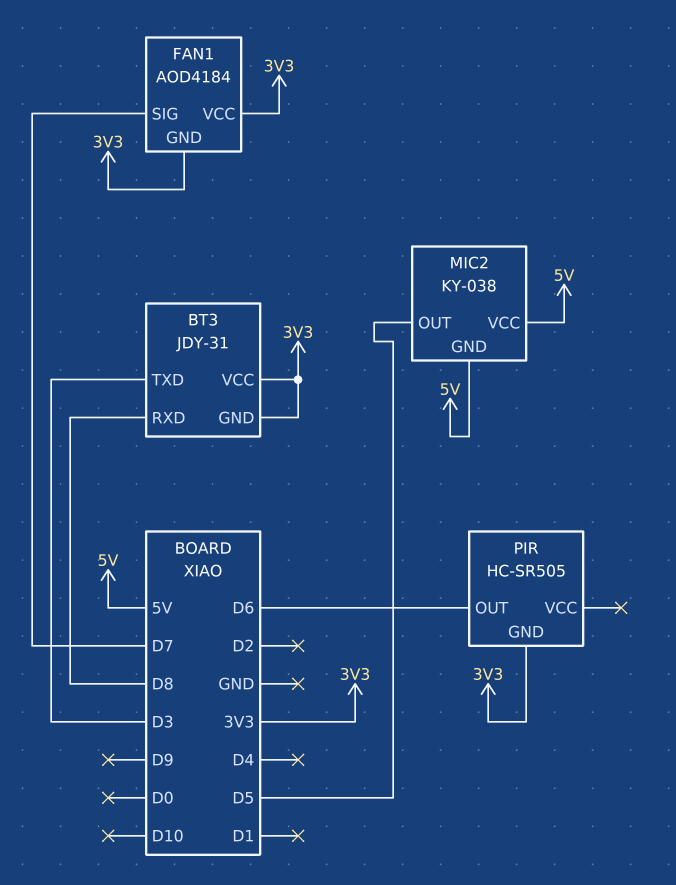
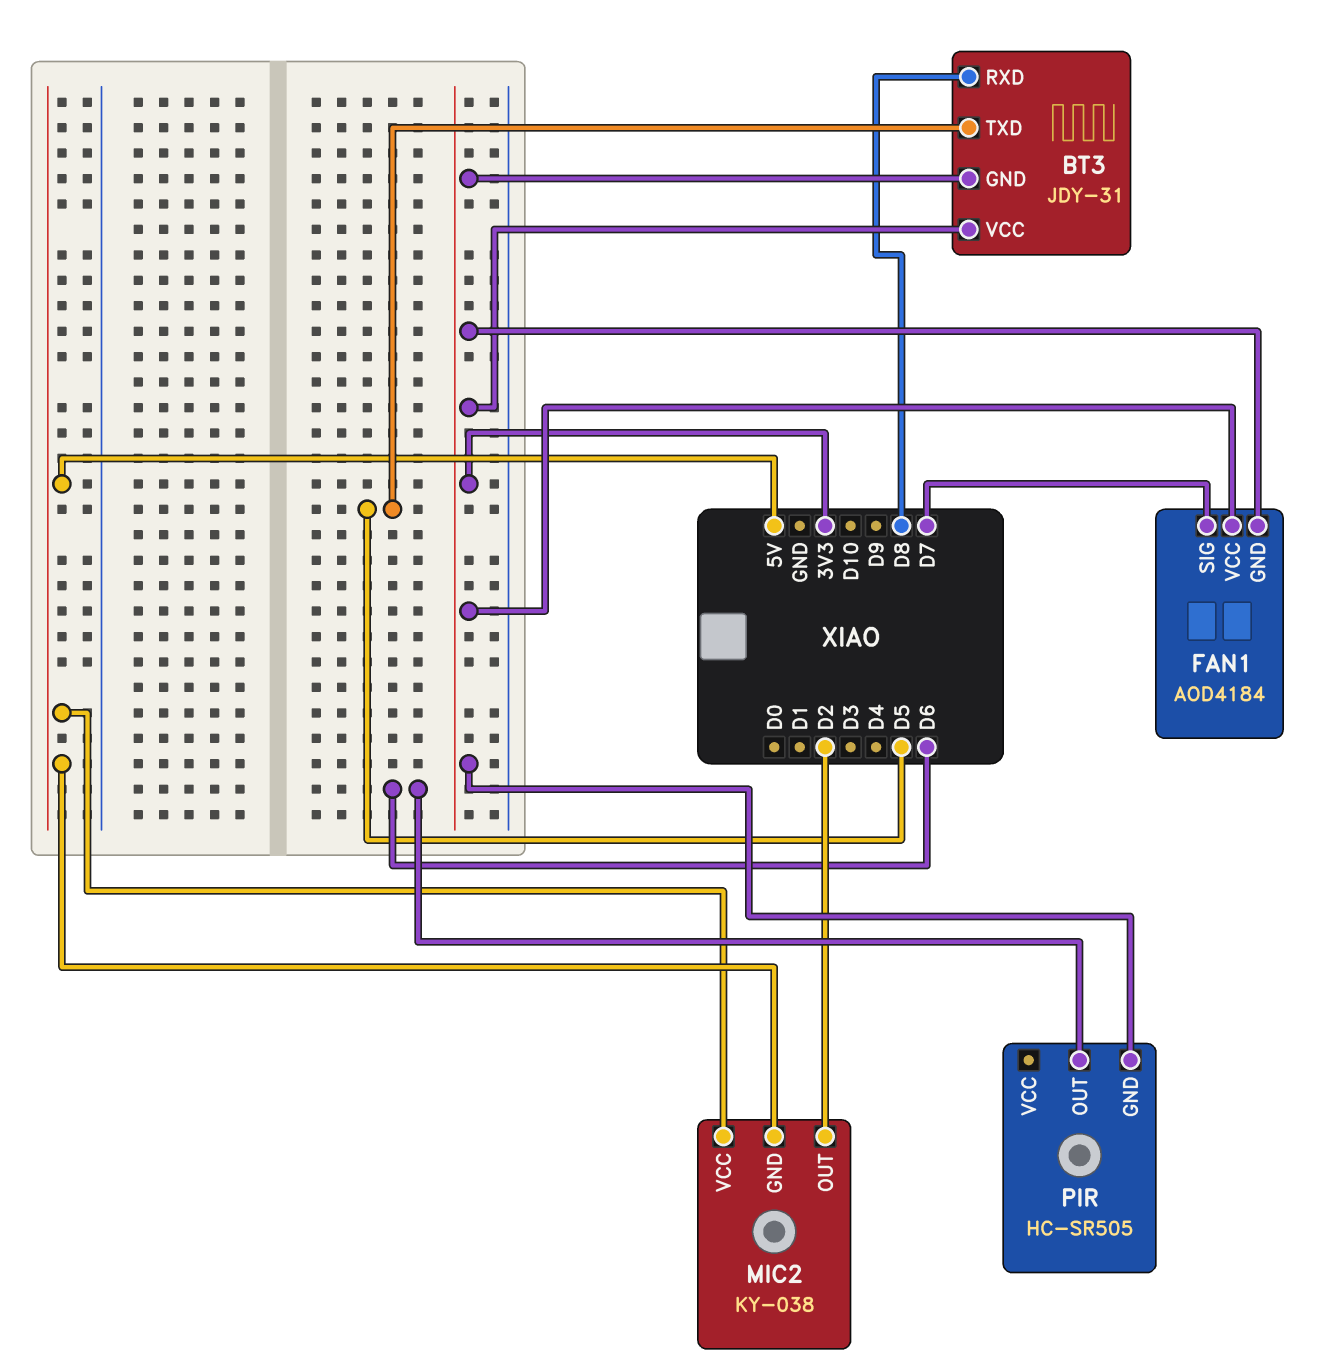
BT3 pin TXD: D3 -> D5
MIC2 pin OUT: D5 -> D2

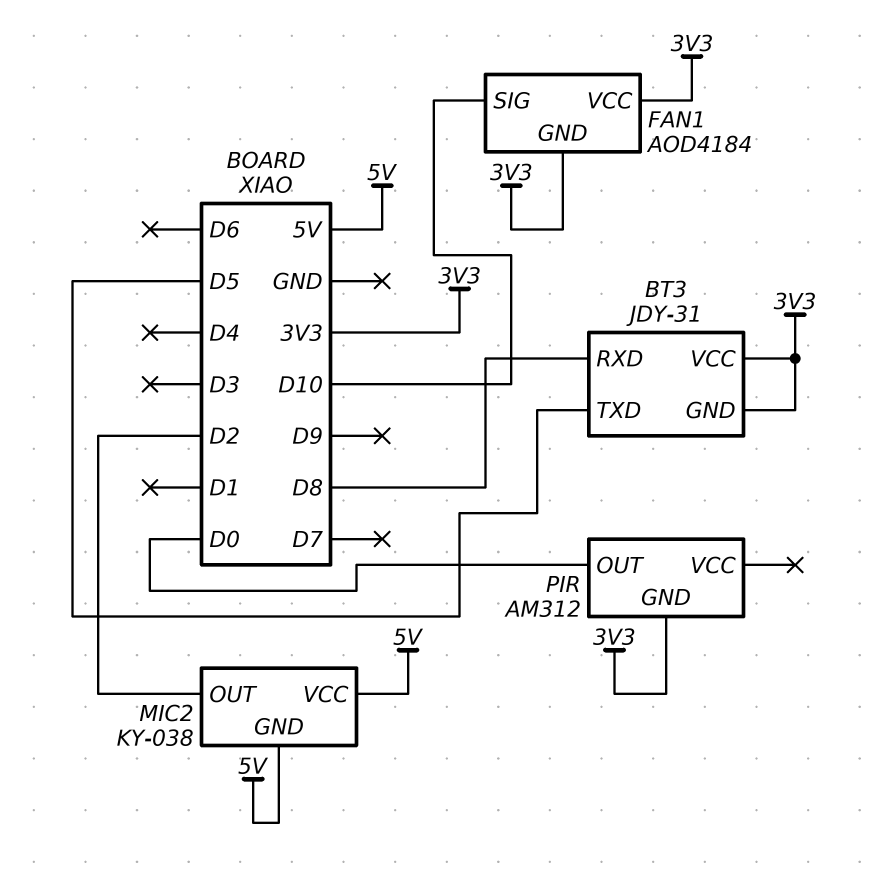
FAN1 pin SIG: D7 -> D10
PIR: HC-SR505 -> AM312
PIR pin OUT: D6 -> D0

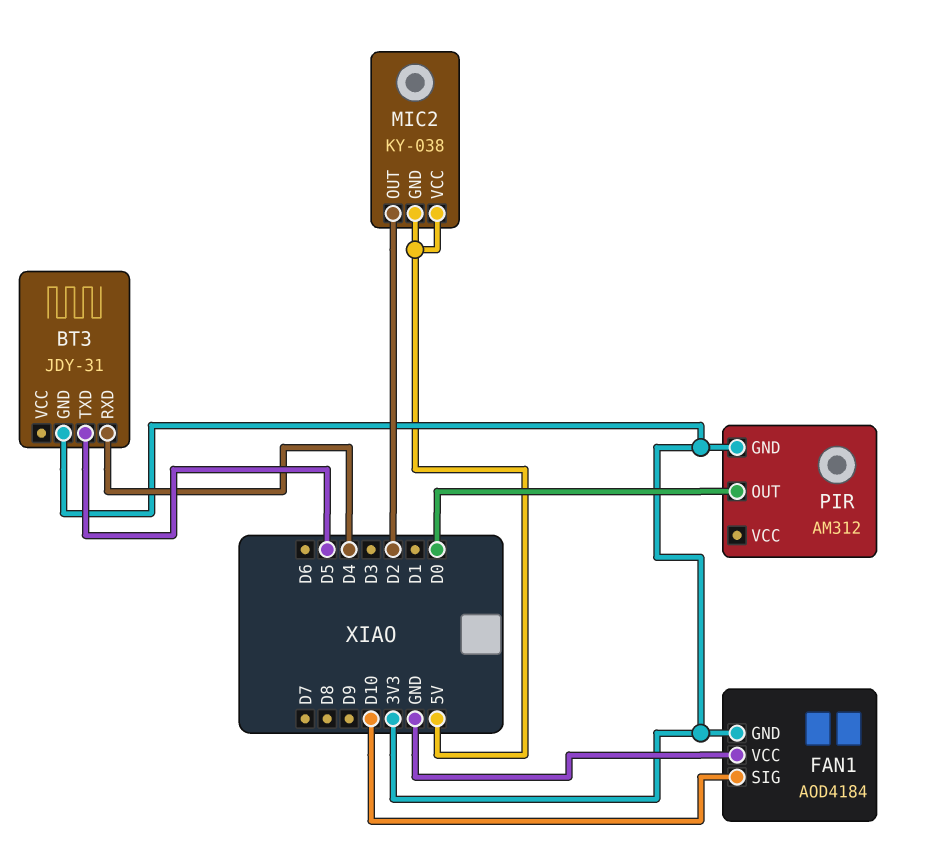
BT3 pin RXD: D8 -> D4
BT3 pin VCC: 3V3 -> none
FAN1 pin VCC: 3V3 -> GND

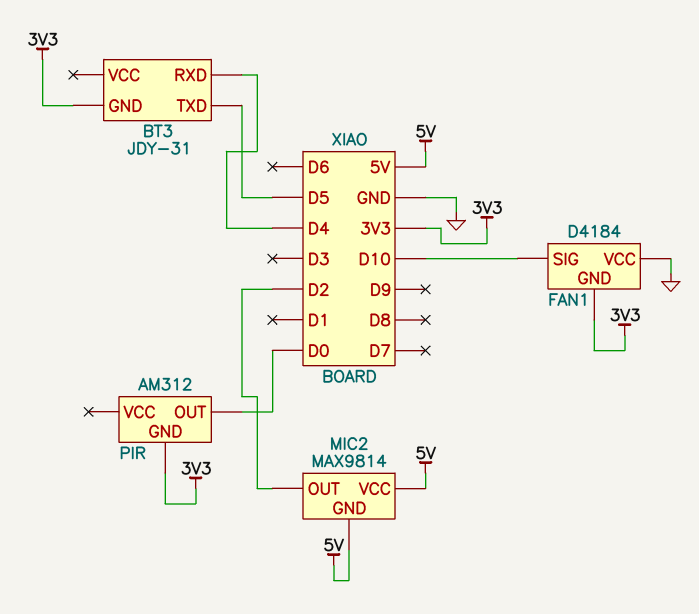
FAN1: AOD4184 -> D4184
MIC2: KY-038 -> MAX9814

